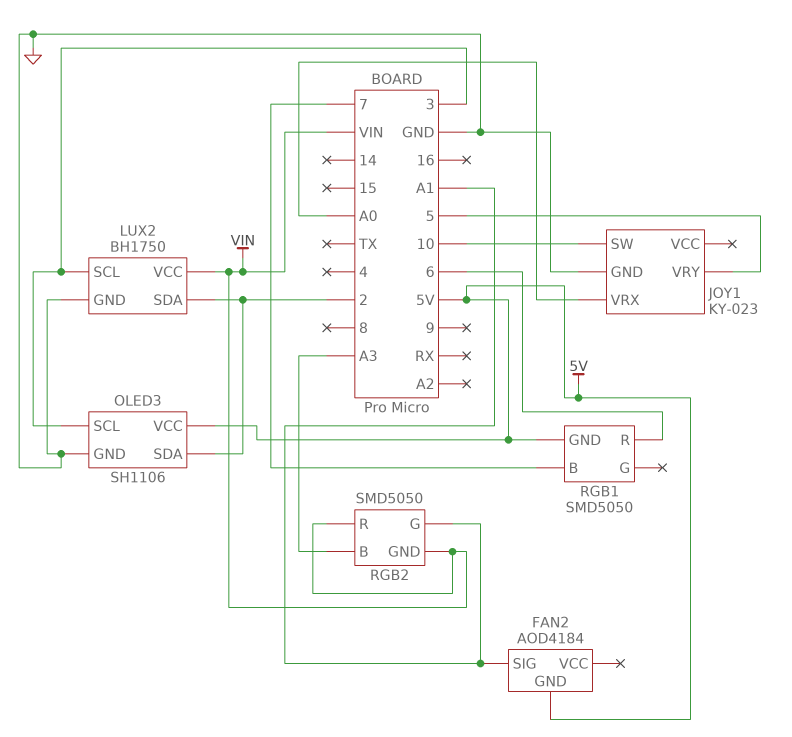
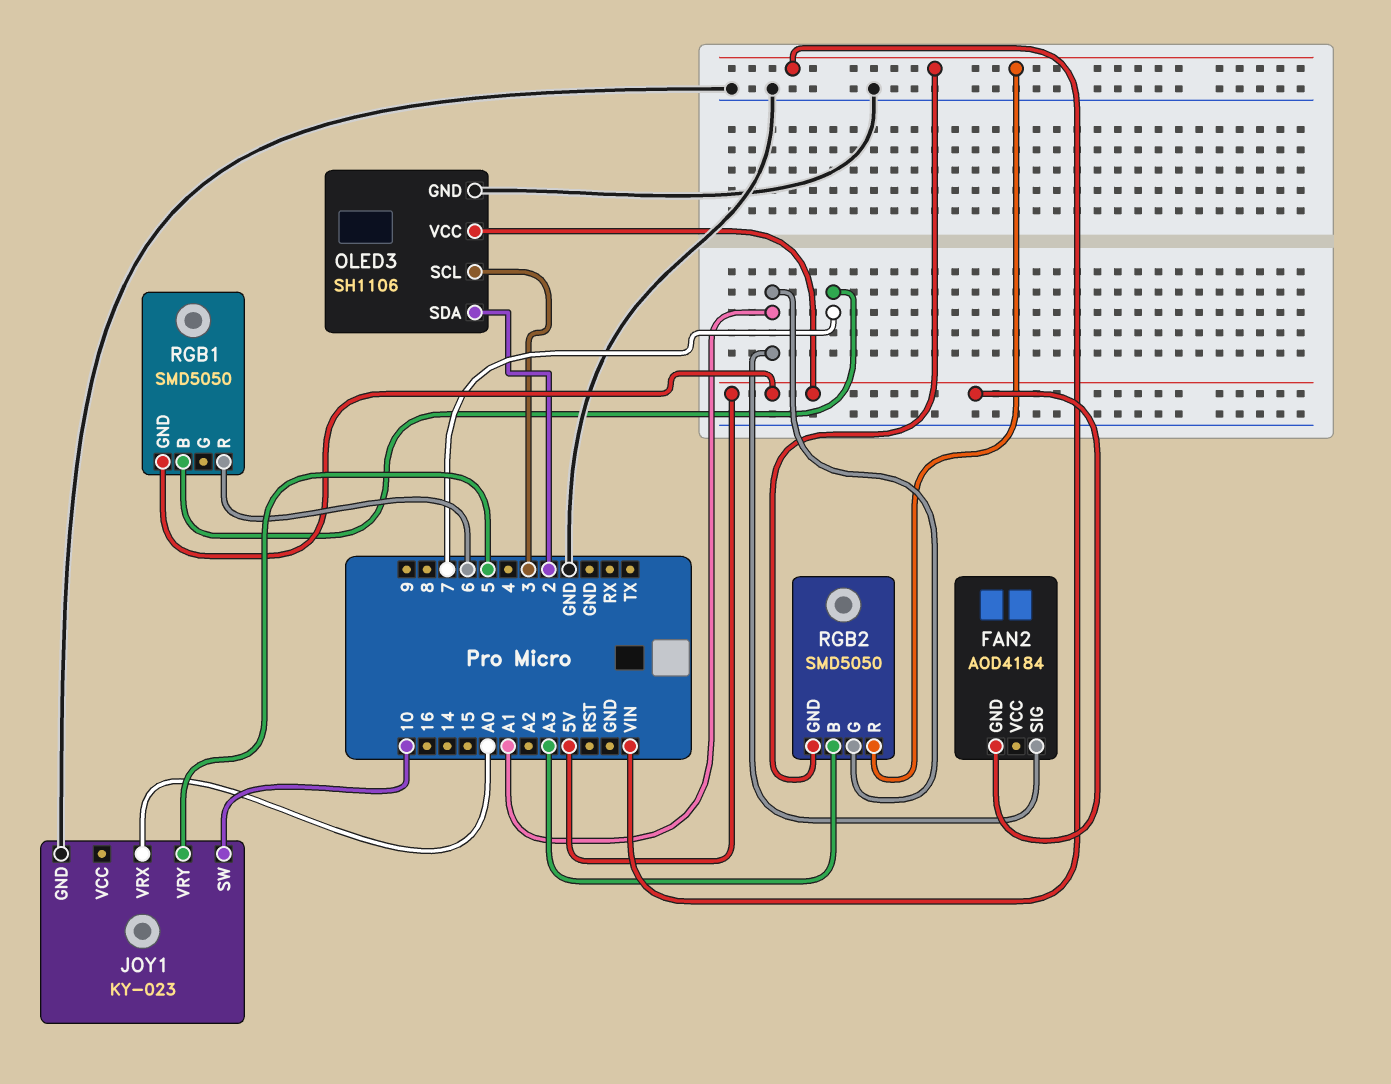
LUX2: BH1750 -> none
LUX2 pin GND: GND -> none
LUX2 pin SCL: 3 -> none
LUX2 pin SDA: 2 -> none
LUX2 pin VCC: VIN -> none

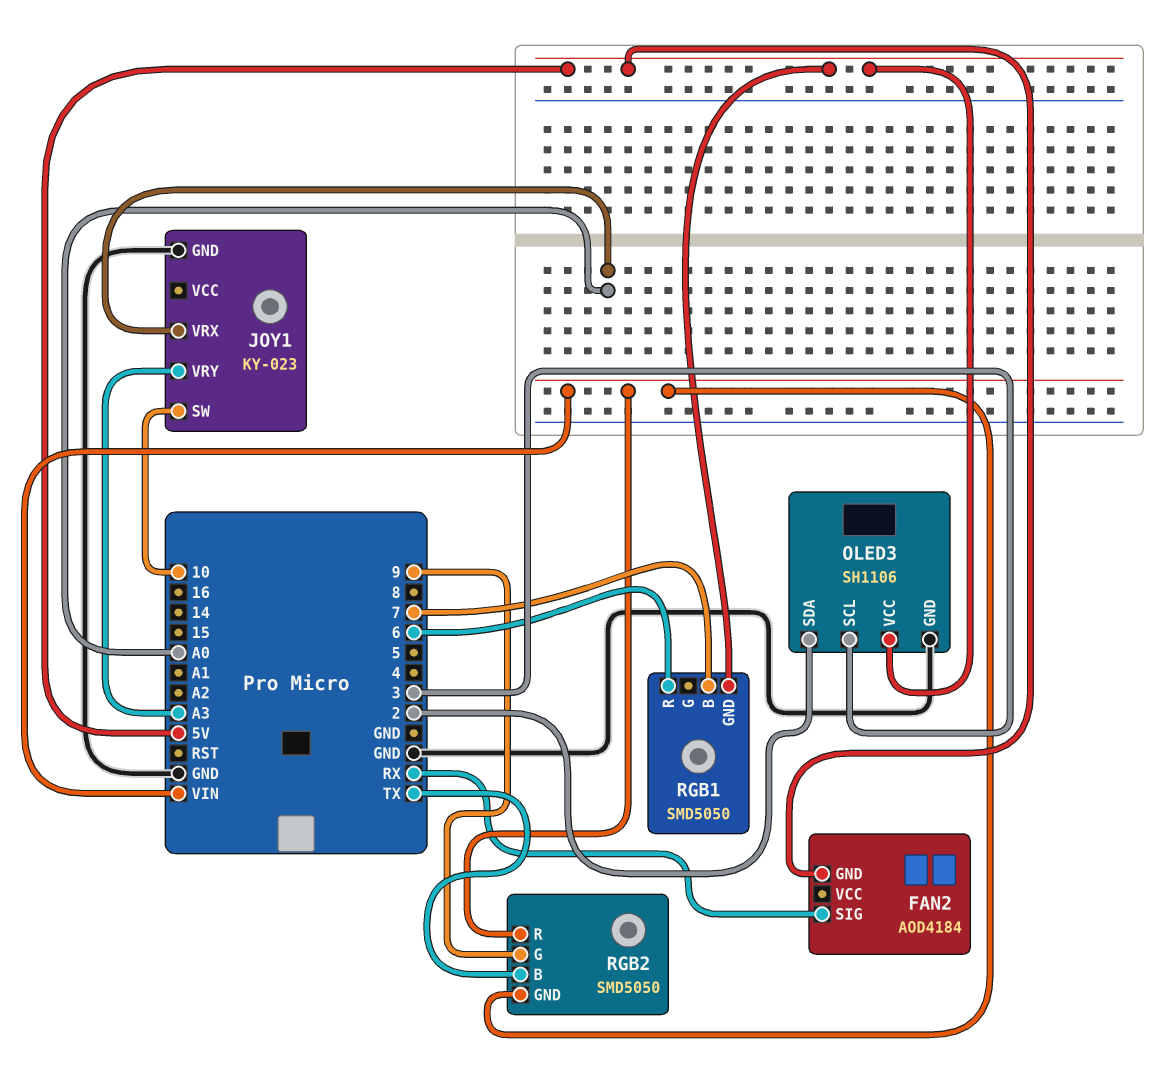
FAN2 pin SIG: A1 -> RX
JOY1 pin VRY: 5 -> A3
RGB2 pin B: A3 -> TX
RGB2 pin G: A1 -> 9

